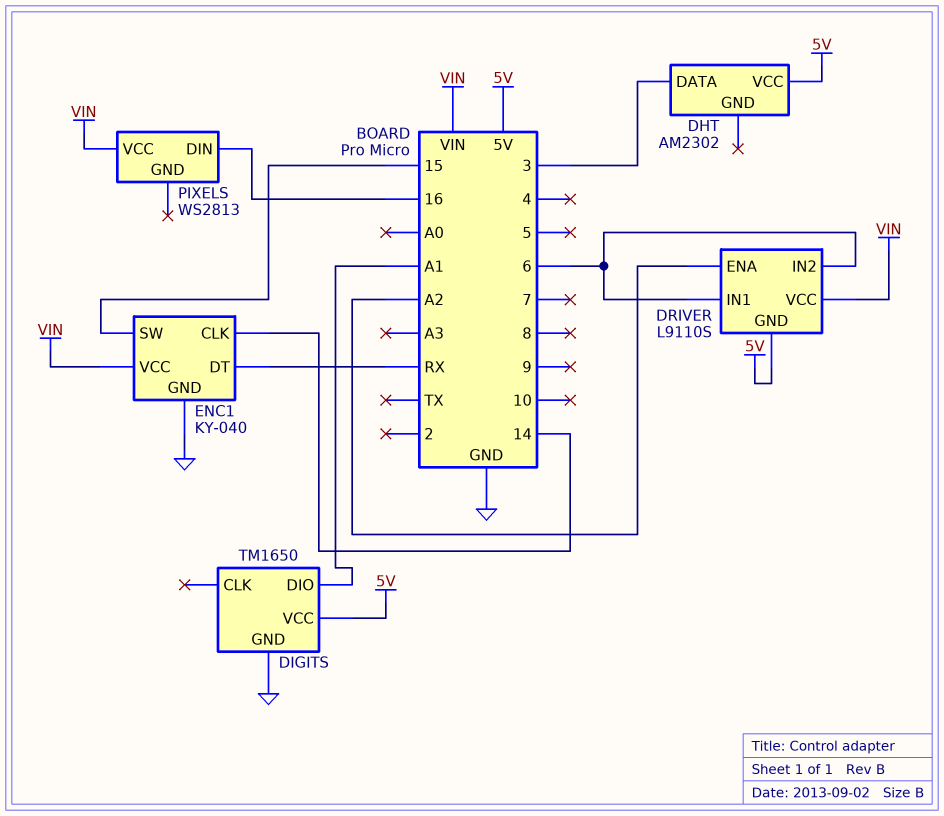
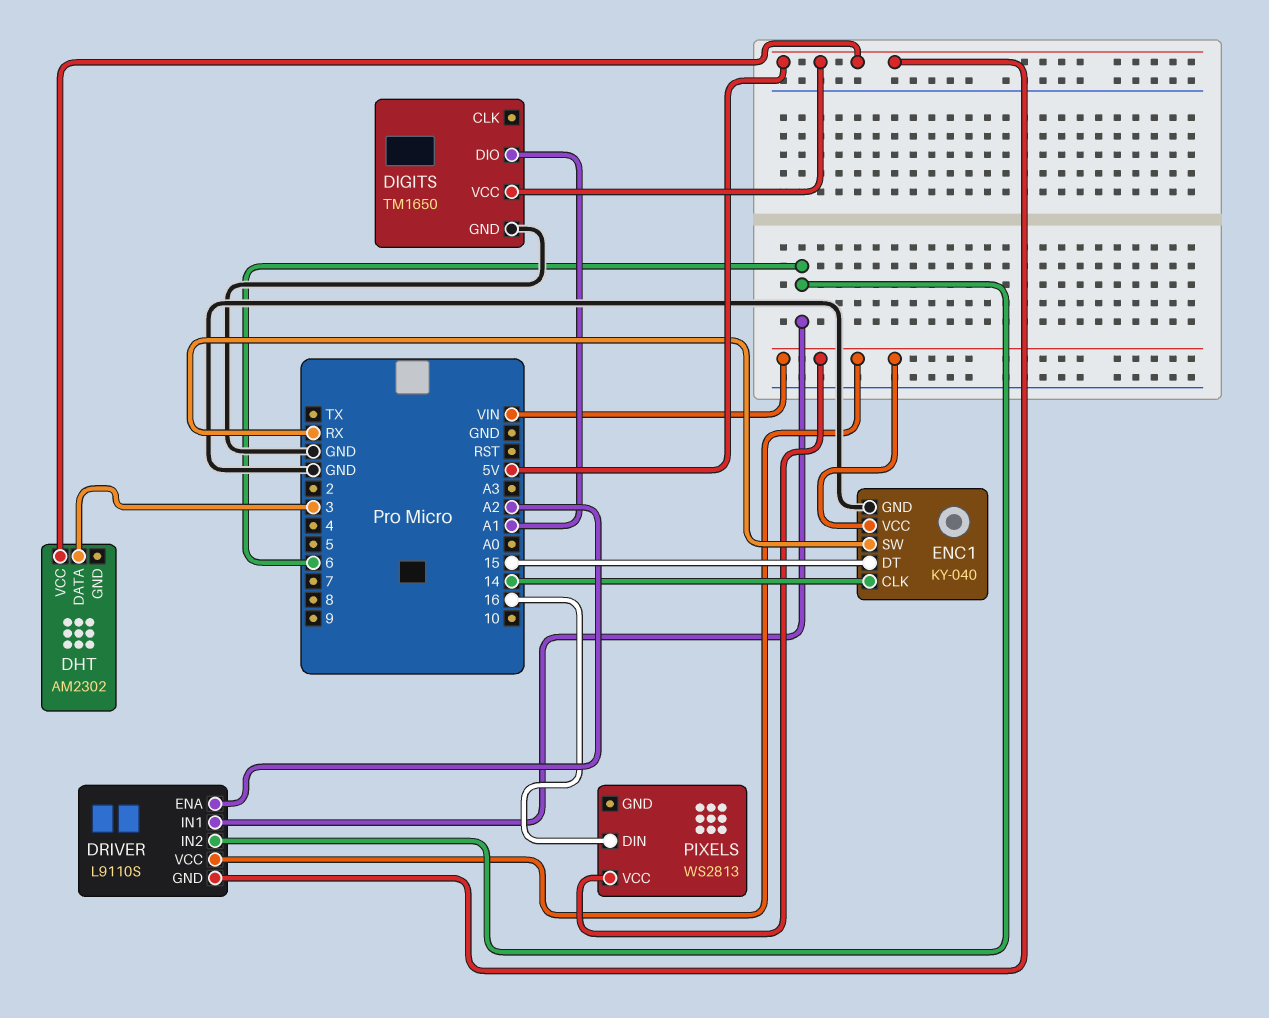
ENC1 pin DT: RX -> 15
ENC1 pin SW: 15 -> RX

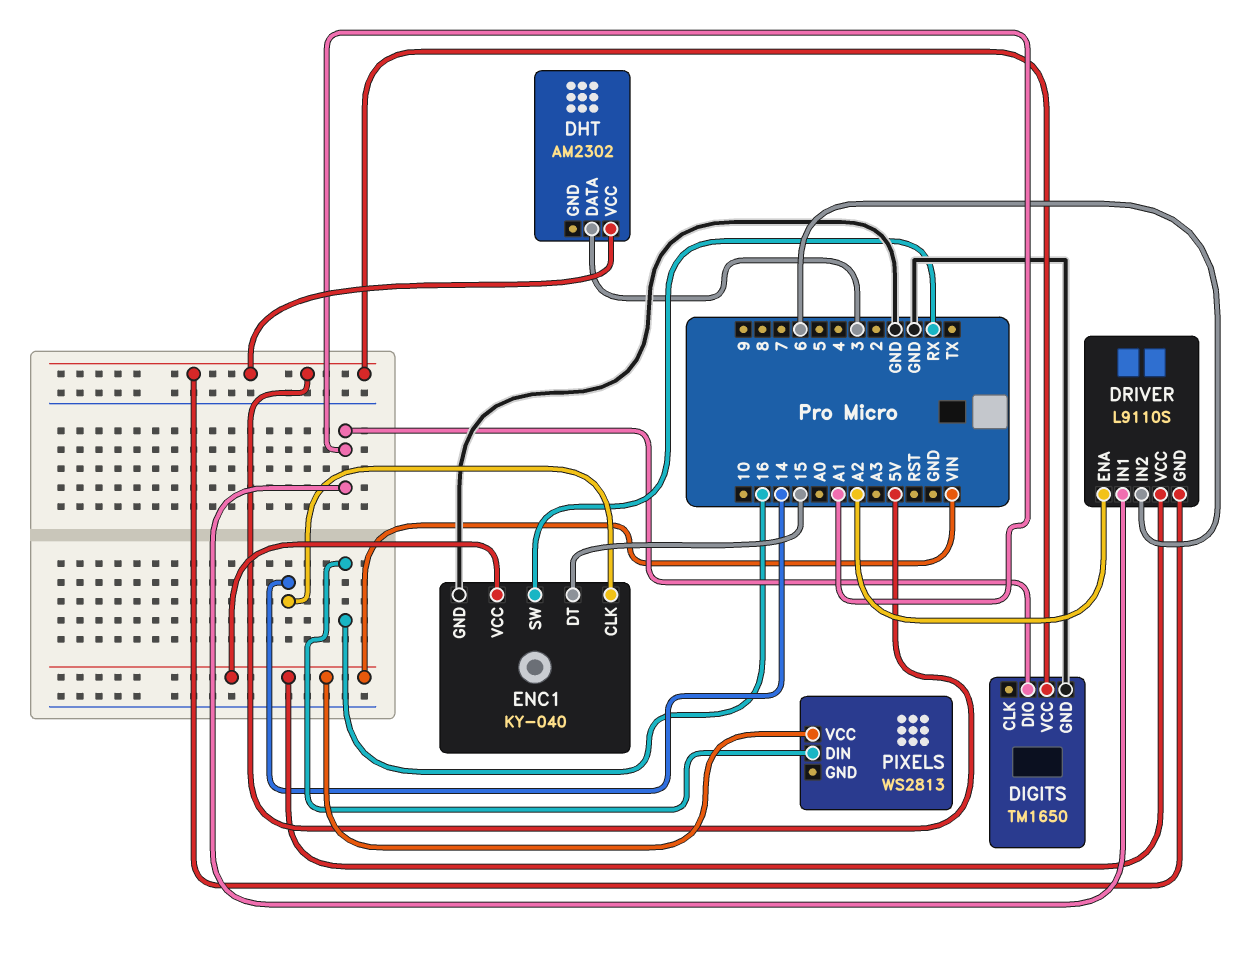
DRIVER pin IN1: 6 -> A1

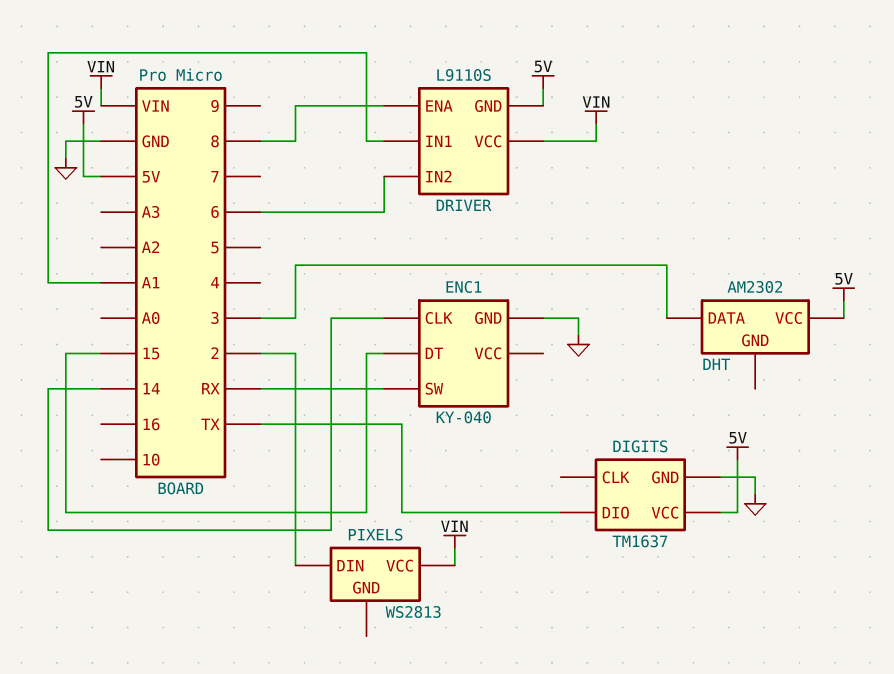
DIGITS: TM1650 -> TM1637
DIGITS pin DIO: A1 -> TX
DRIVER pin ENA: A2 -> 8
ENC1 pin VCC: VIN -> none
PIXELS pin DIN: 16 -> 2

